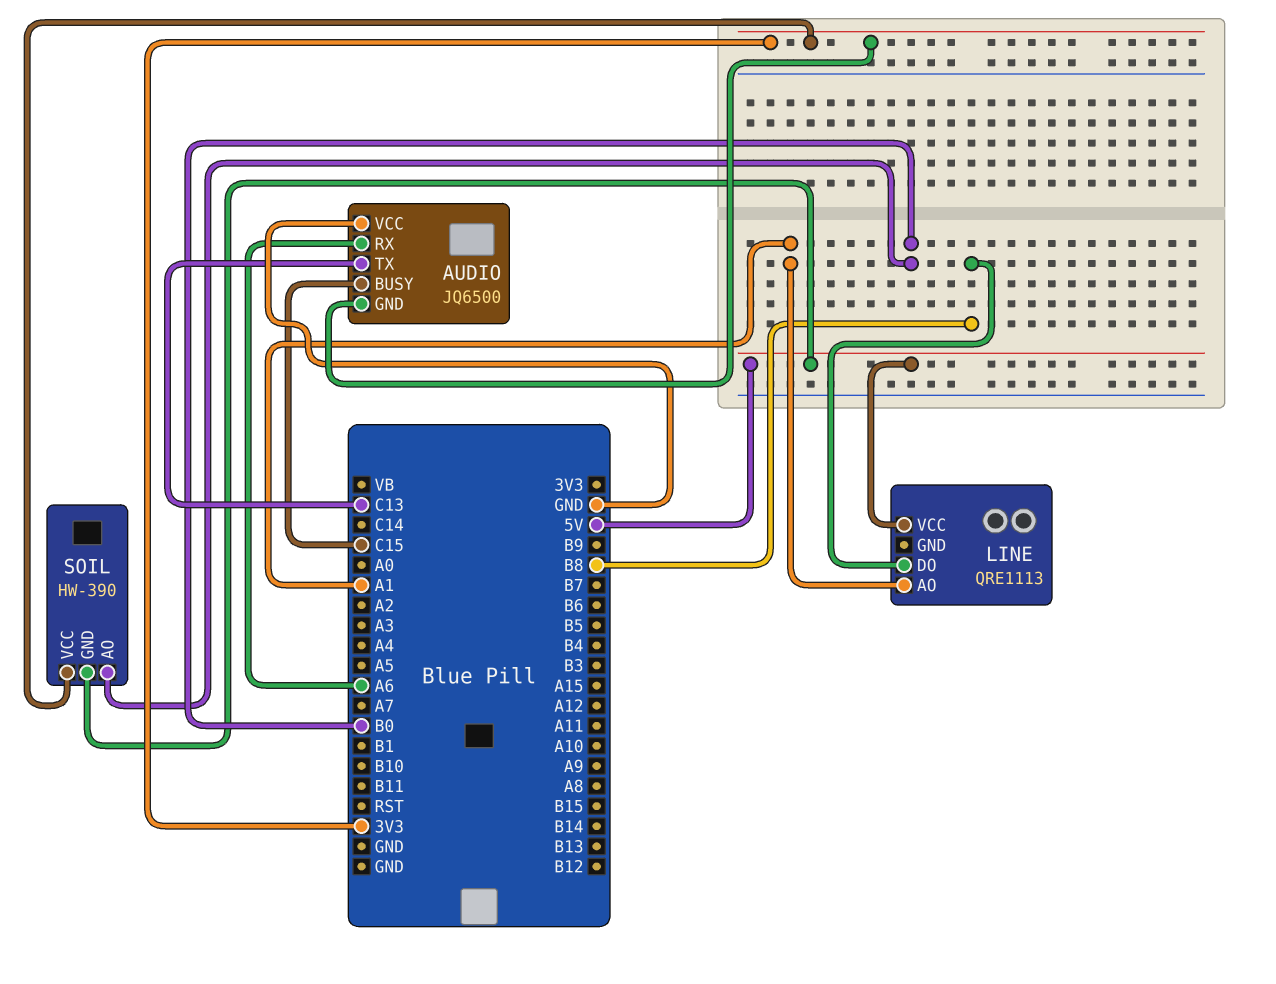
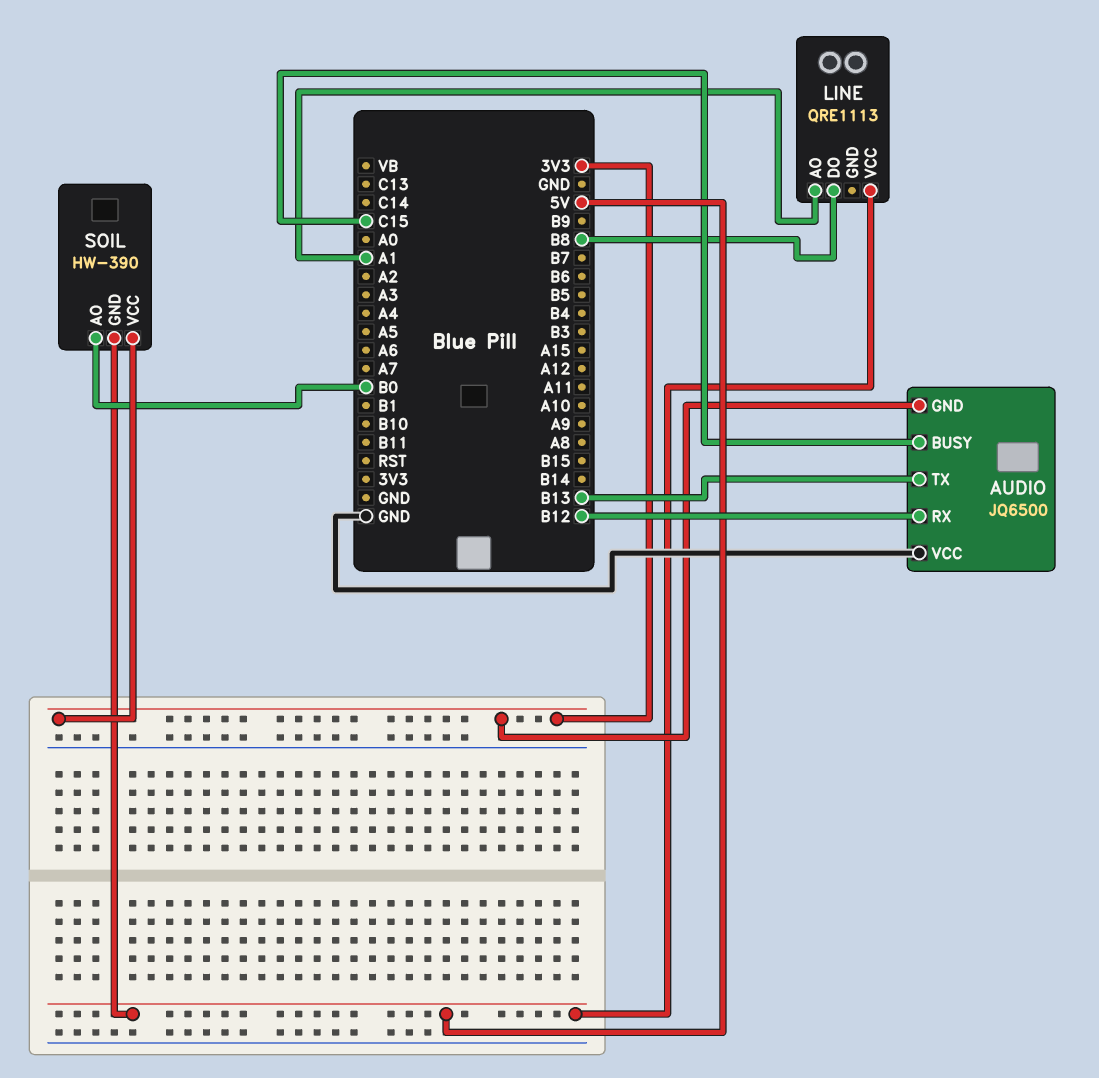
AUDIO pin RX: A6 -> B12
AUDIO pin TX: C13 -> B13

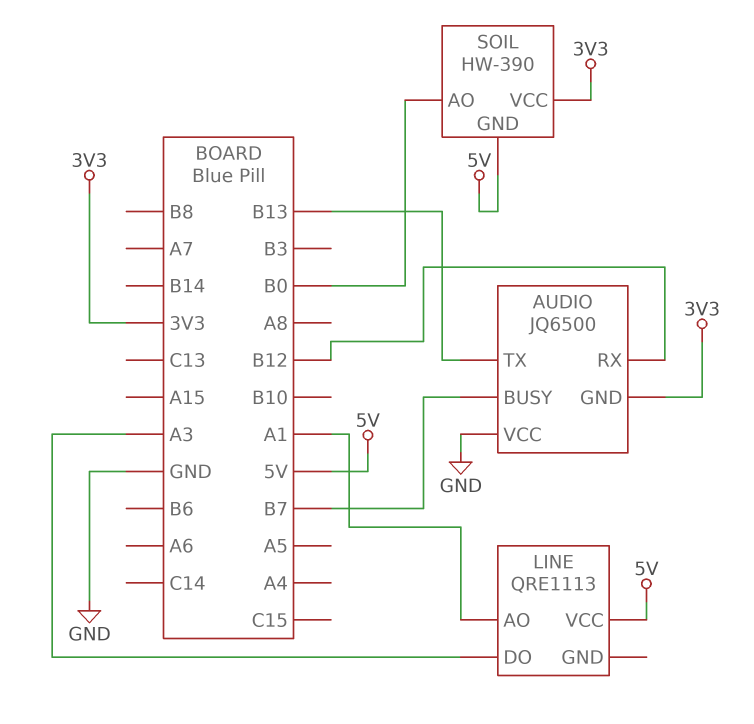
AUDIO pin BUSY: C15 -> B7
LINE pin DO: B8 -> A3

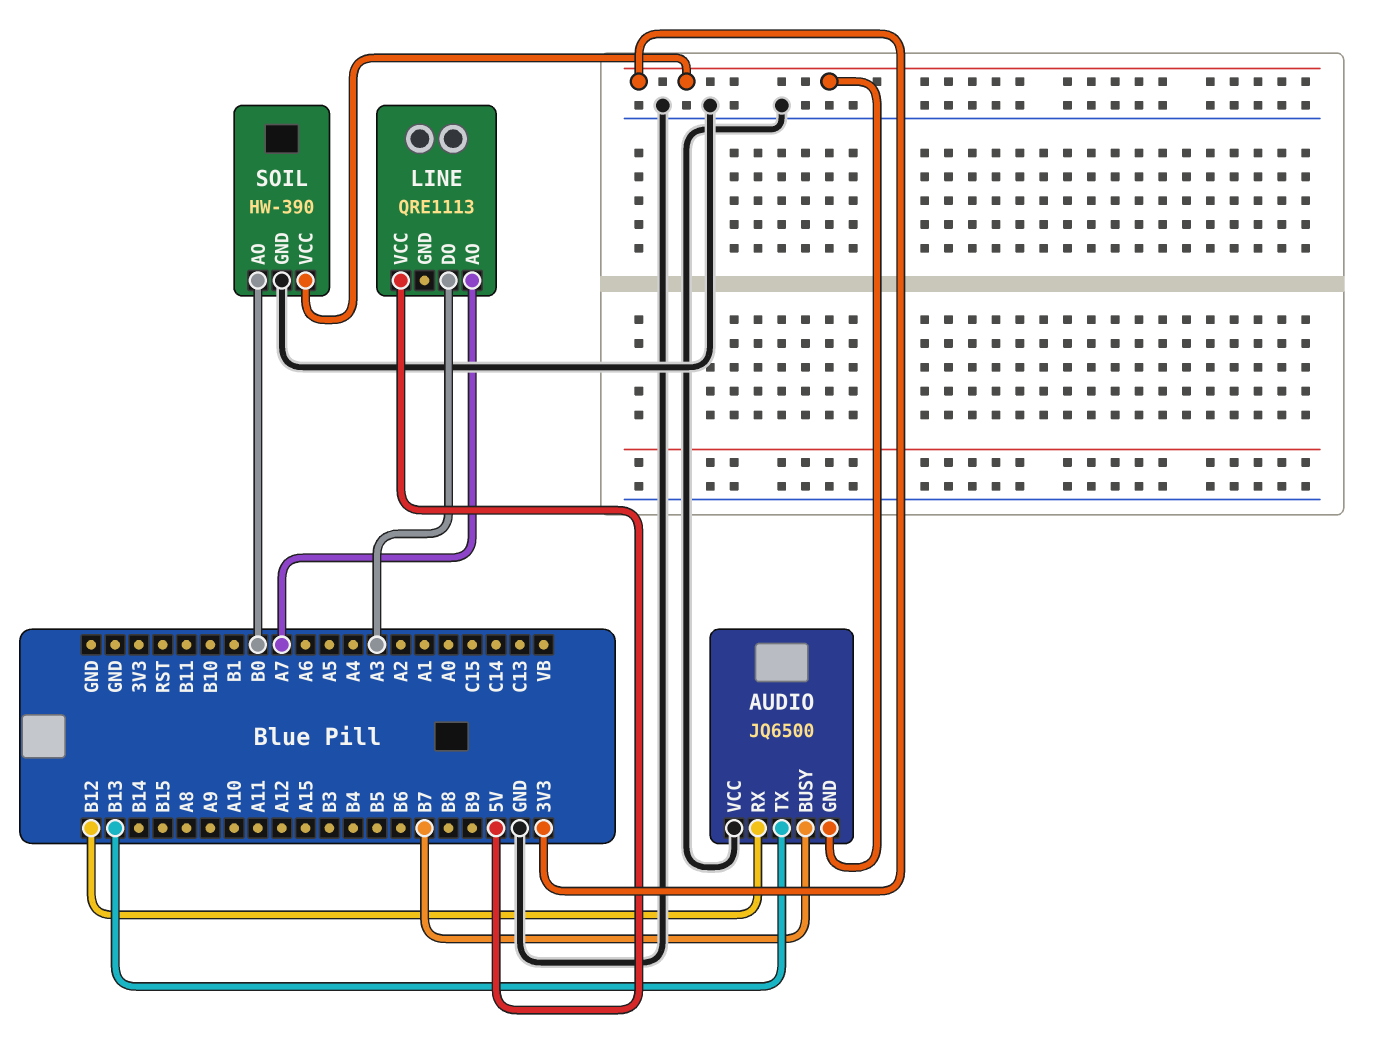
LINE pin AO: A1 -> A7
SOIL pin GND: 5V -> GND

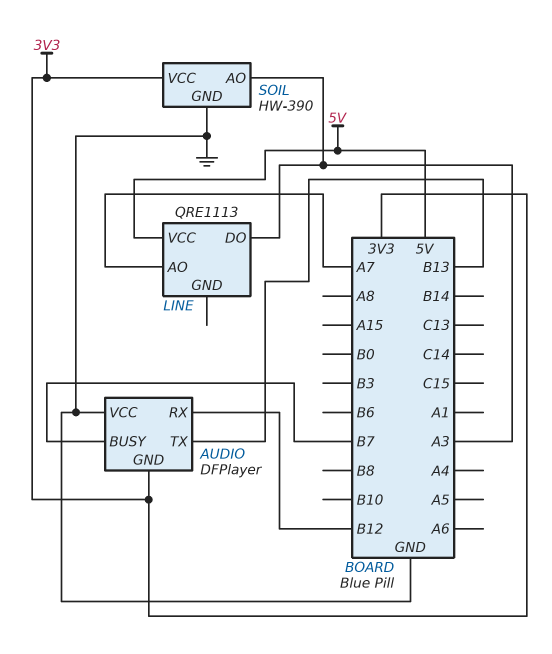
AUDIO: JQ6500 -> DFPlayer
SOIL pin AO: B0 -> A3

